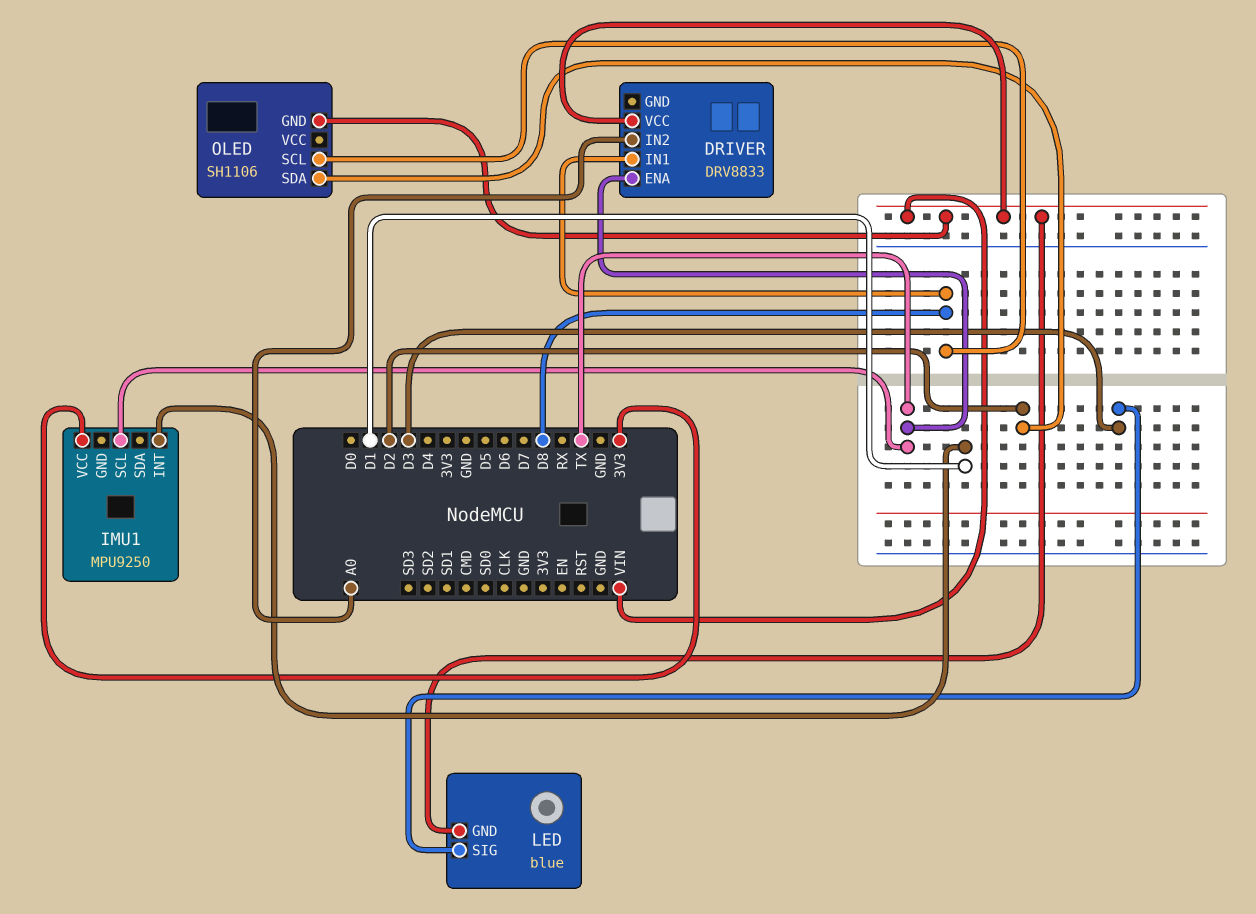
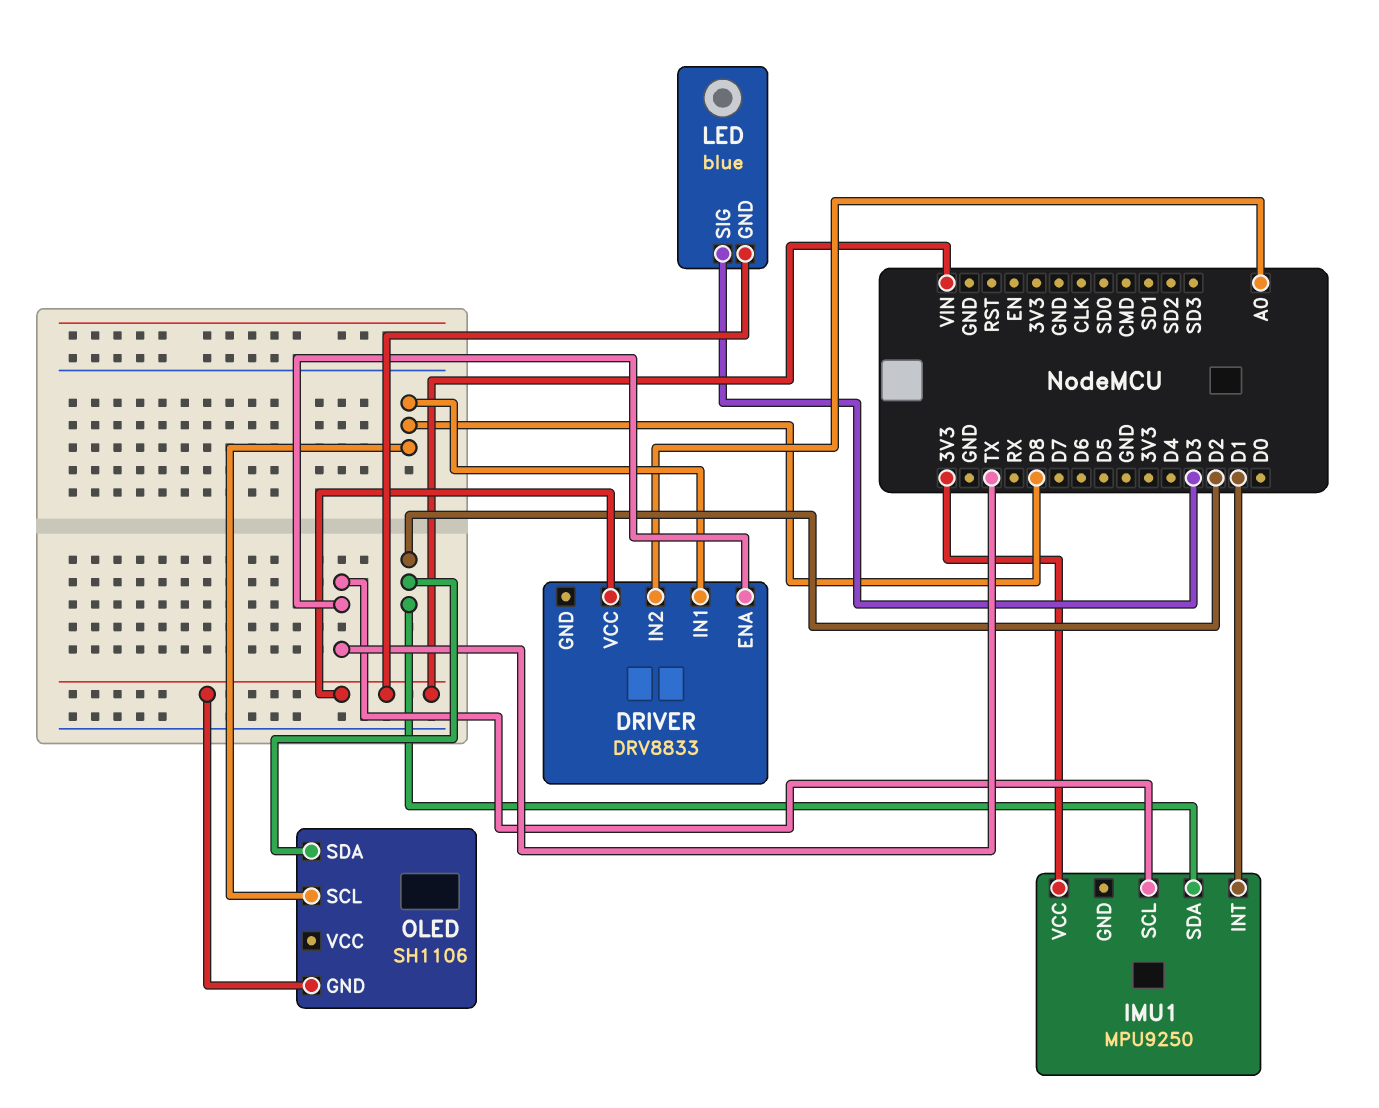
IMU1 pin SDA: none -> D2

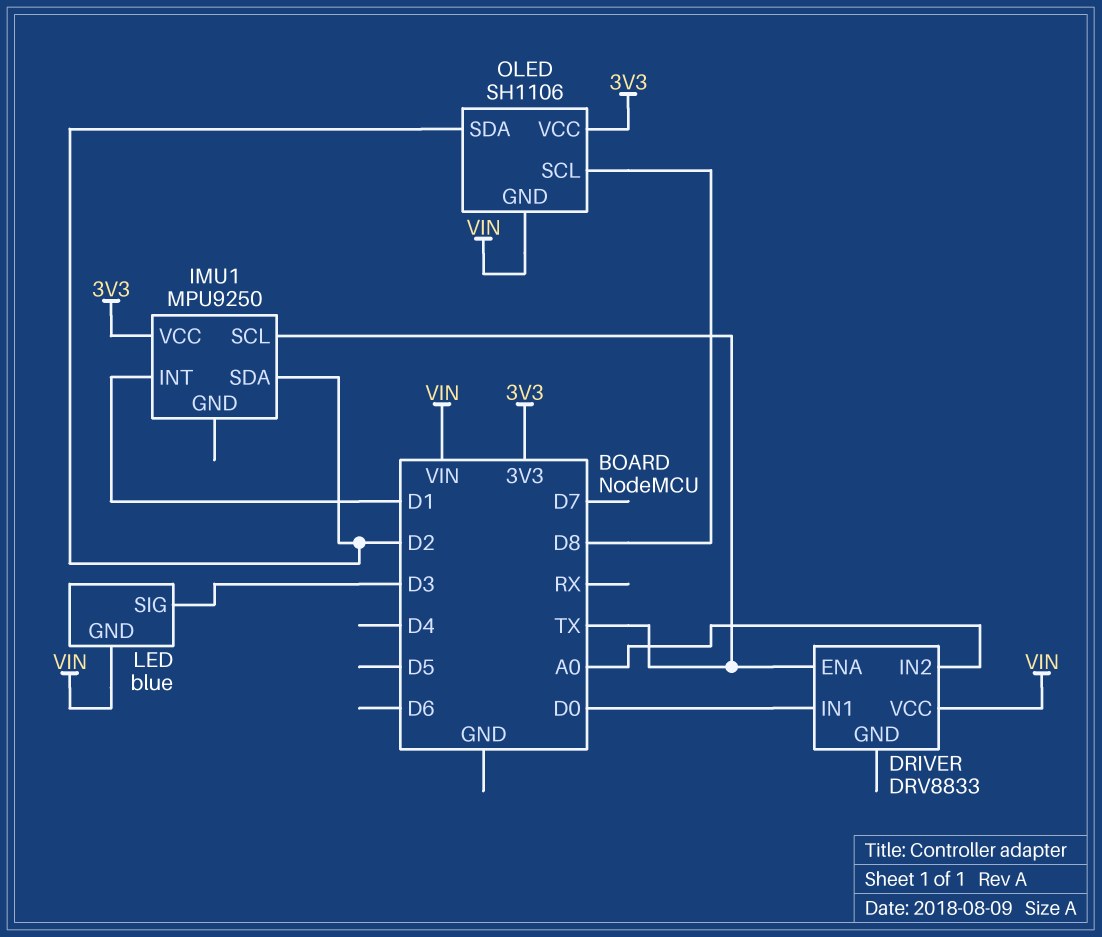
DRIVER pin IN1: D8 -> D0
OLED pin VCC: none -> 3V3

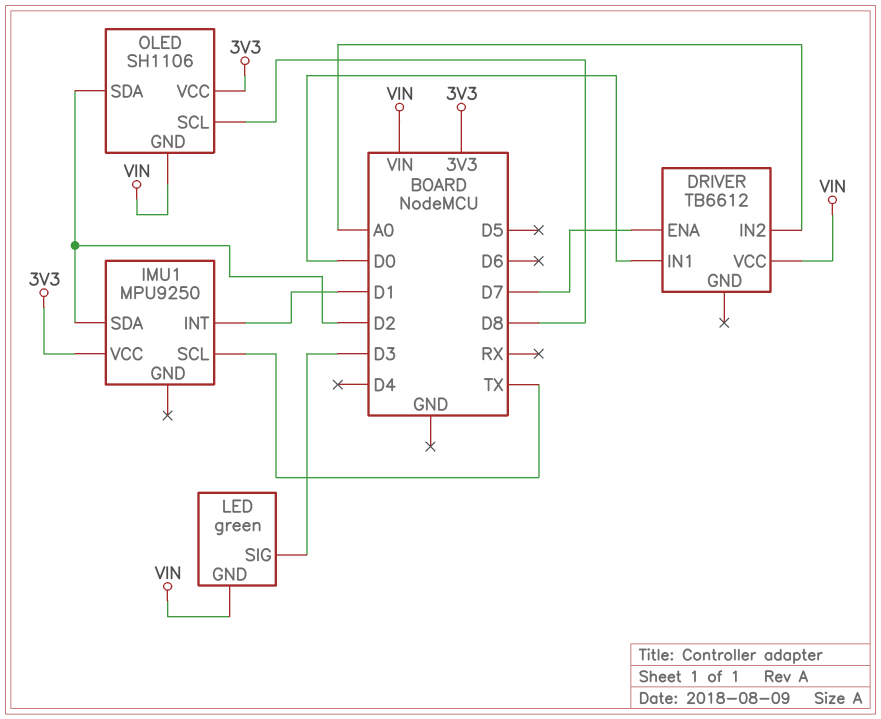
DRIVER: DRV8833 -> TB6612
DRIVER pin ENA: TX -> D7
LED: blue -> green

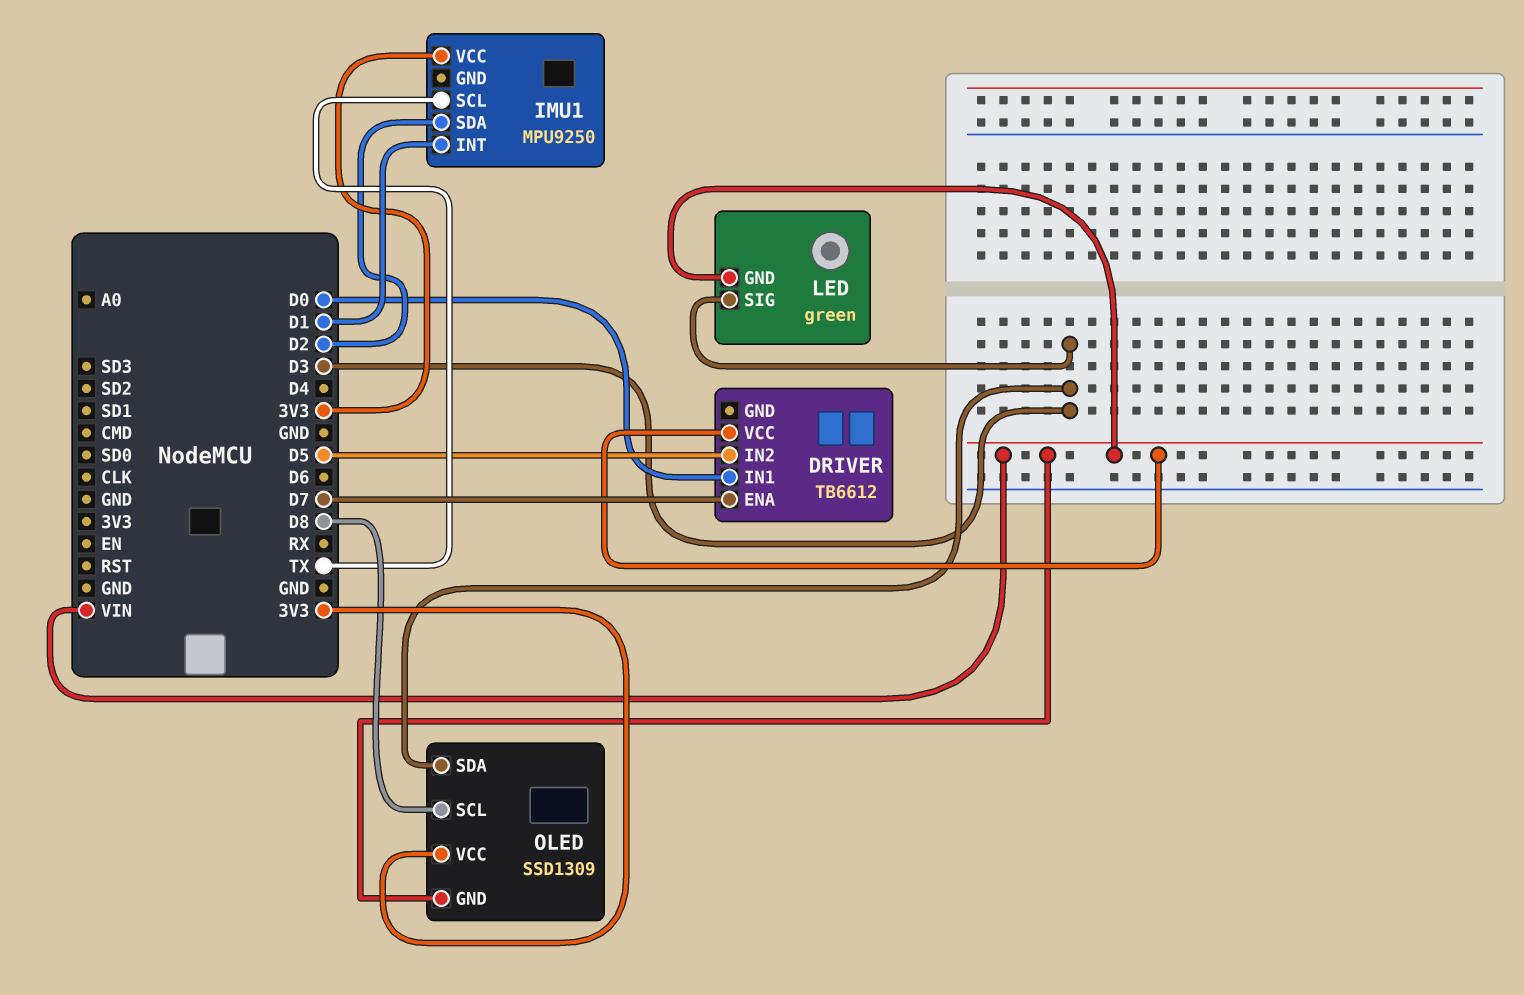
DRIVER pin IN2: A0 -> D5
OLED: SH1106 -> SSD1309
OLED pin SDA: D2 -> D3

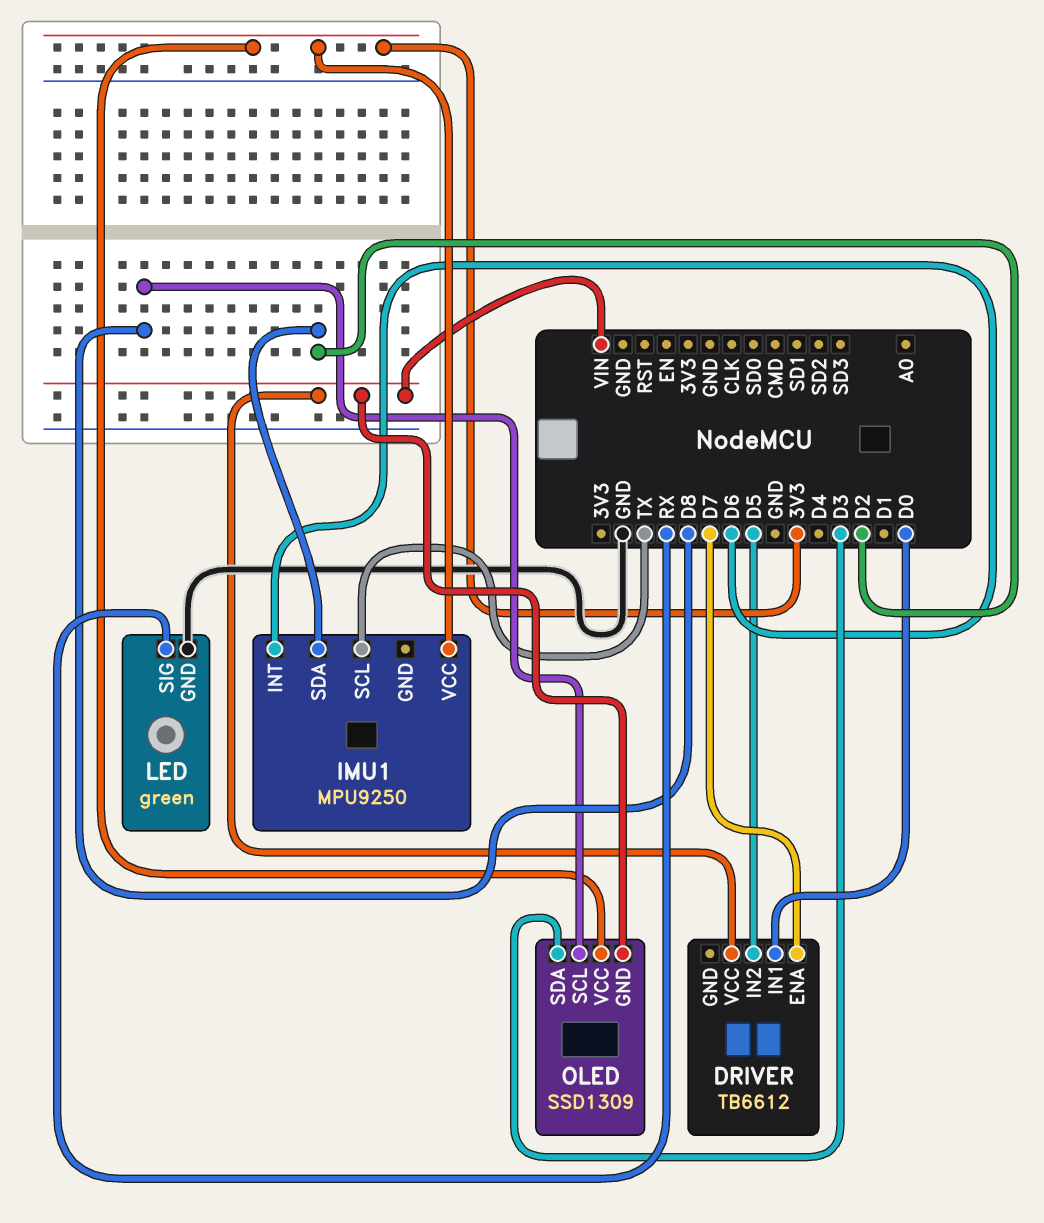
IMU1 pin INT: D1 -> D6
LED pin GND: VIN -> GND
LED pin SIG: D3 -> RX

